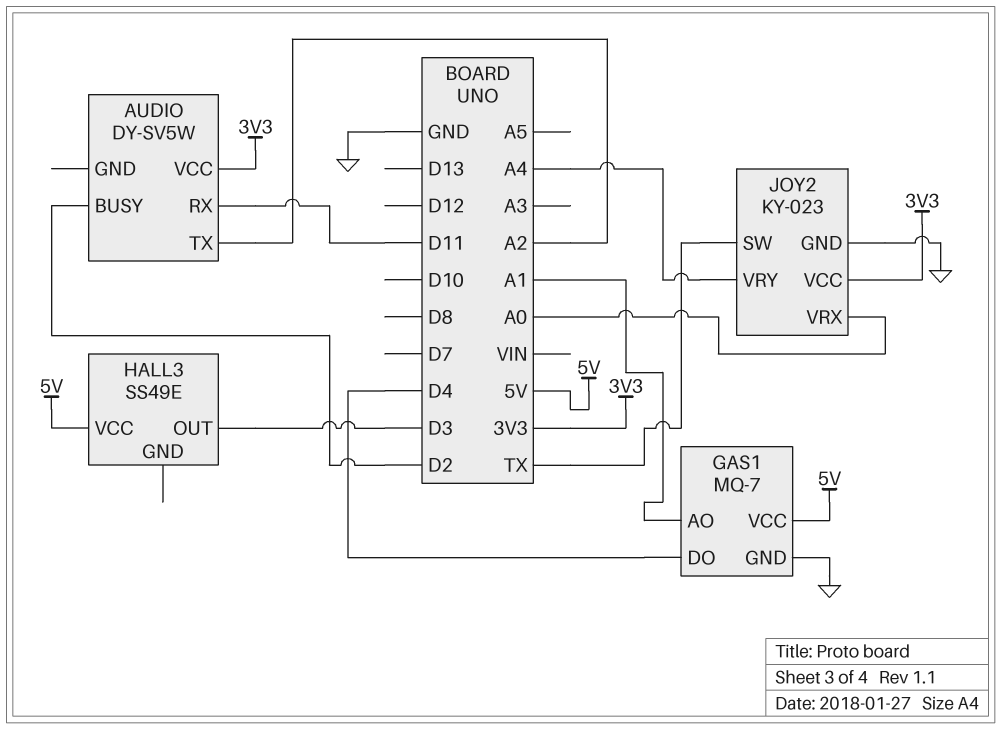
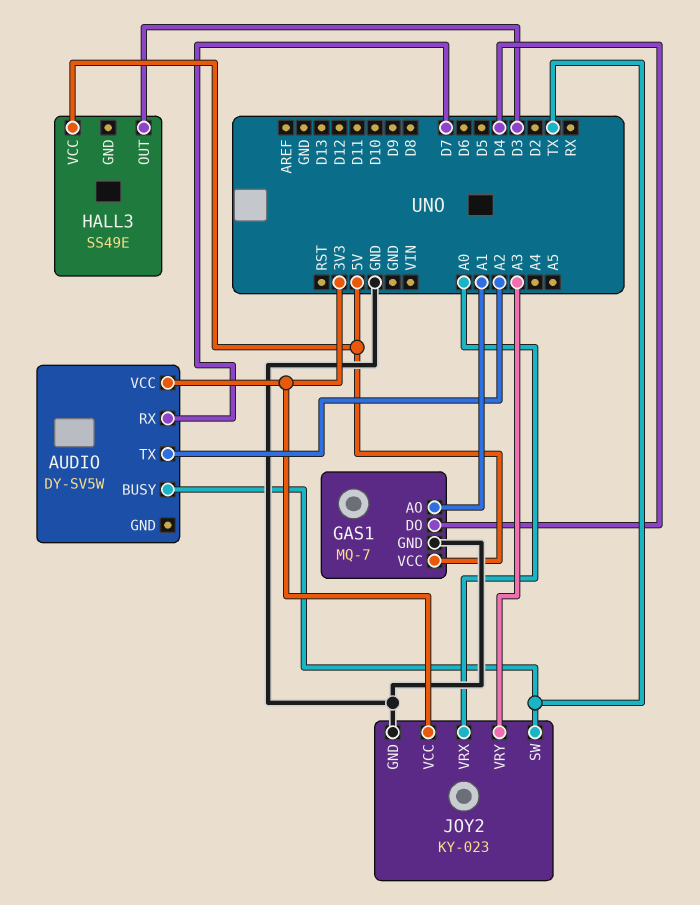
AUDIO pin BUSY: D2 -> TX
AUDIO pin RX: D11 -> D7
JOY2 pin VRY: A4 -> A3

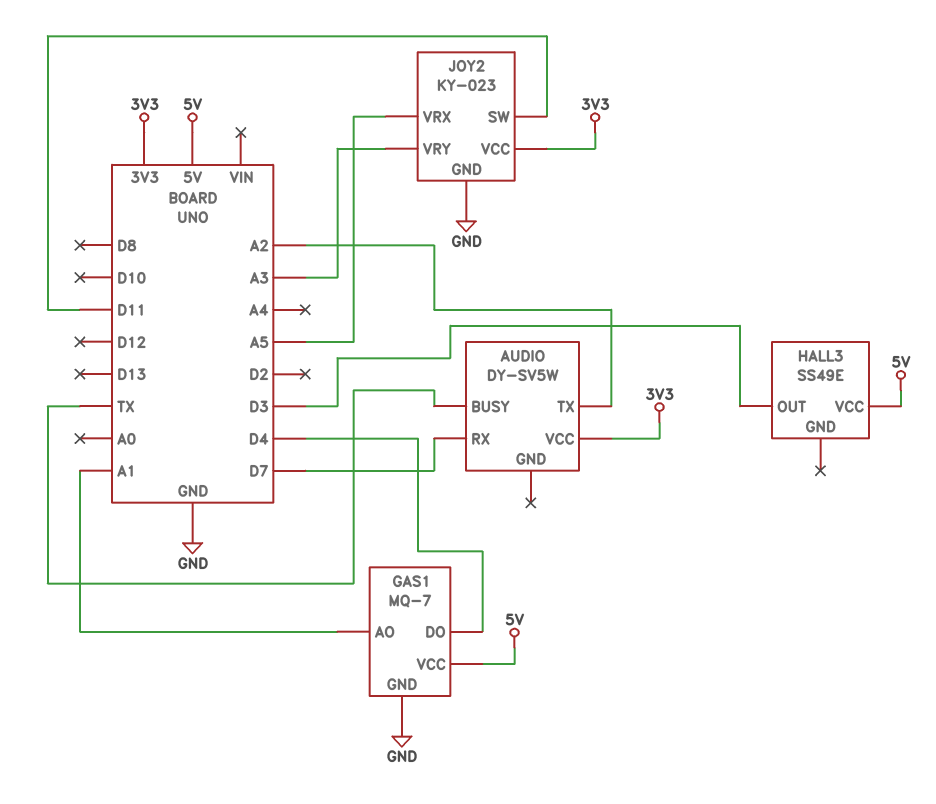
JOY2 pin SW: TX -> D11
JOY2 pin VRX: A0 -> A5

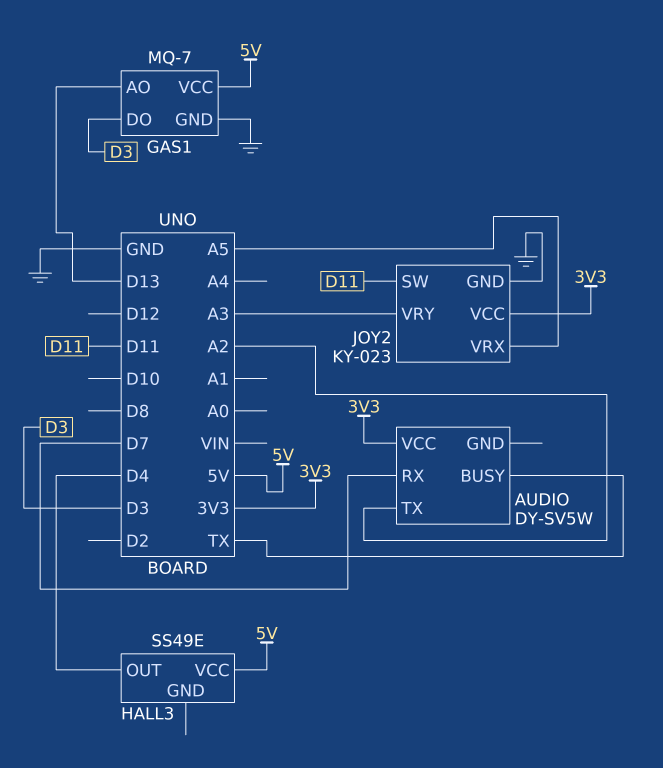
GAS1 pin AO: A1 -> D13
GAS1 pin DO: D4 -> D3
HALL3 pin OUT: D3 -> D4

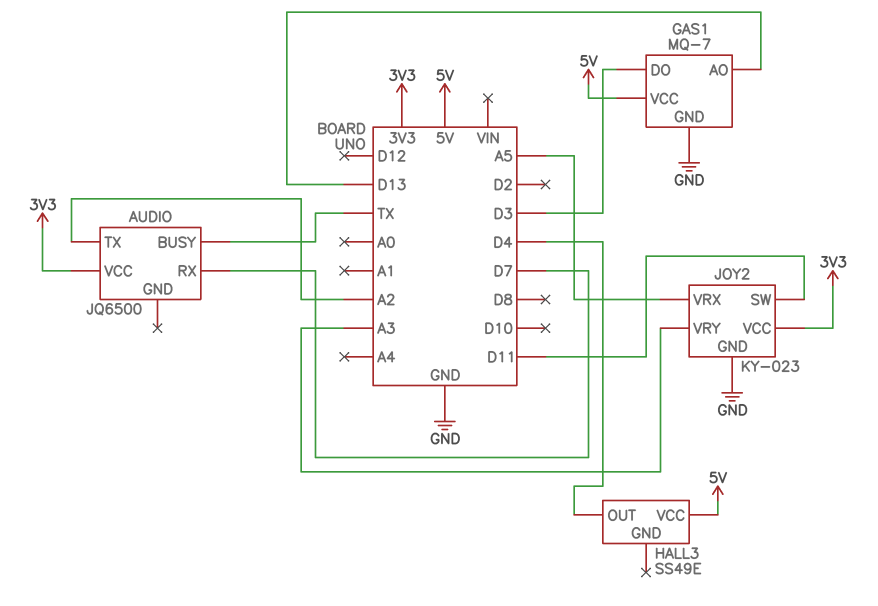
AUDIO: DY-SV5W -> JQ6500

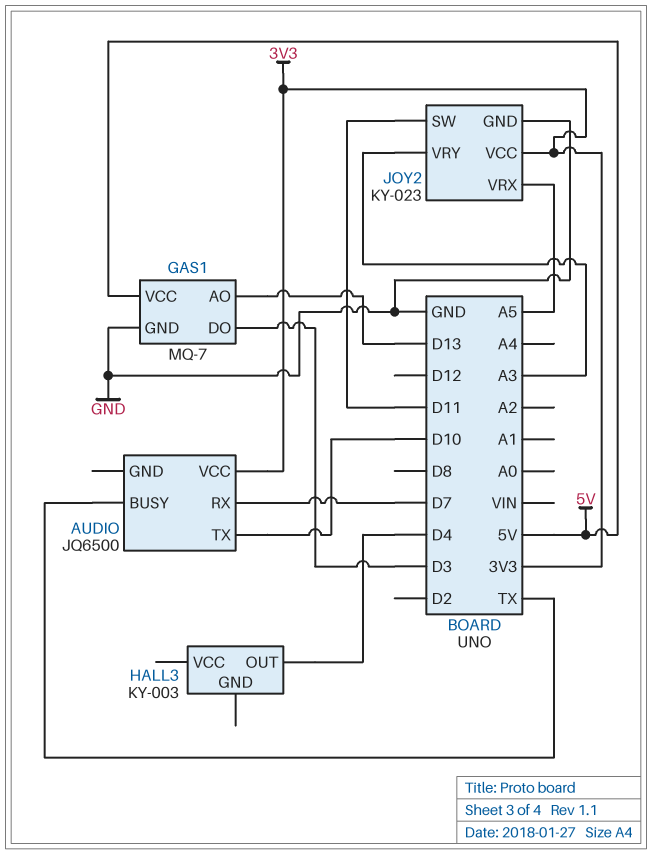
AUDIO pin TX: A2 -> D10
HALL3: SS49E -> KY-003
HALL3 pin VCC: 5V -> none

